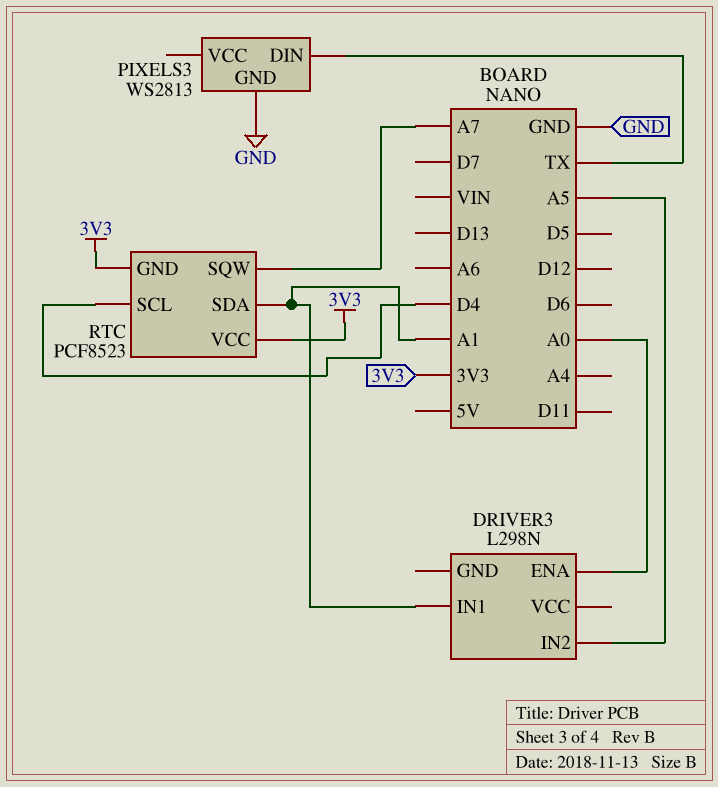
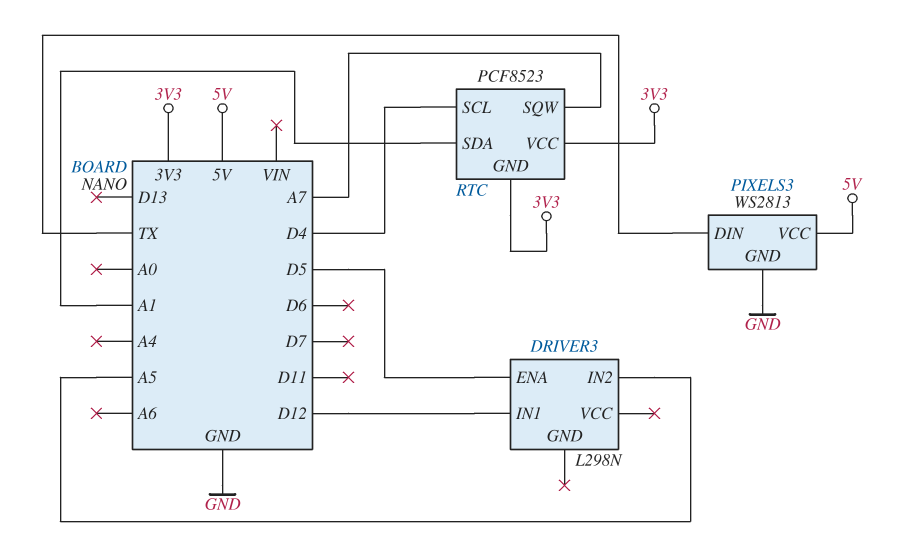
DRIVER3 pin ENA: A0 -> D5
DRIVER3 pin IN1: A1 -> D12
PIXELS3 pin VCC: none -> 5V

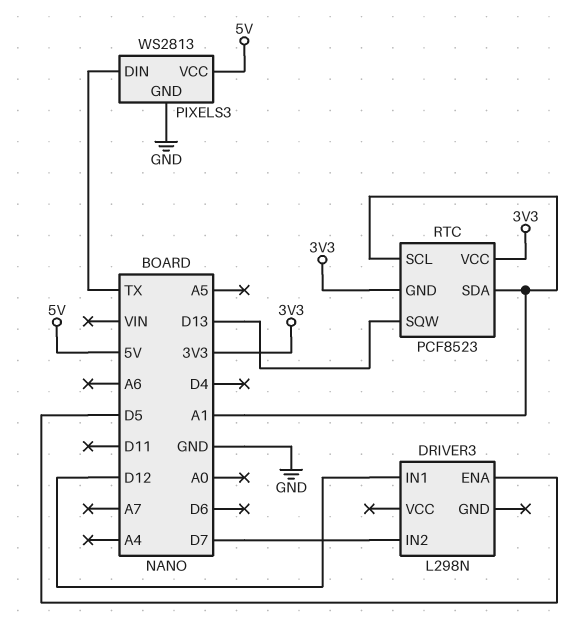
DRIVER3 pin IN2: A5 -> D7
RTC pin SCL: D4 -> A1
RTC pin SQW: A7 -> D13

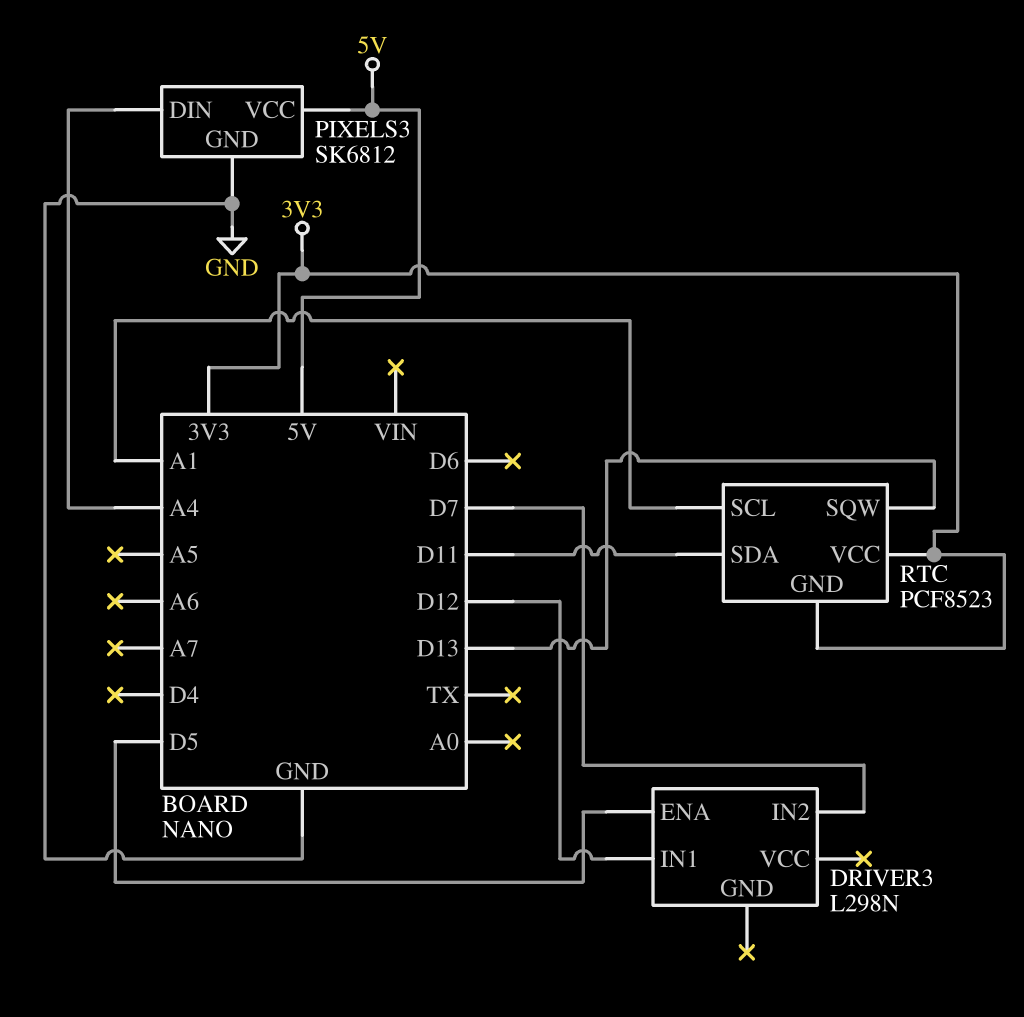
PIXELS3: WS2813 -> SK6812
PIXELS3 pin DIN: TX -> A4
RTC pin SDA: A1 -> D11

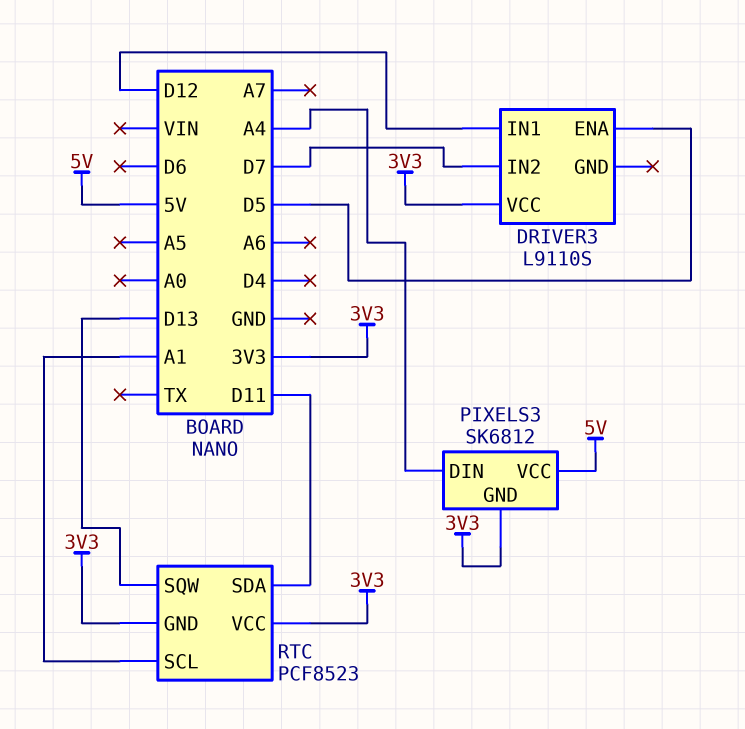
DRIVER3: L298N -> L9110S
DRIVER3 pin VCC: none -> 3V3
PIXELS3 pin GND: GND -> 3V3

